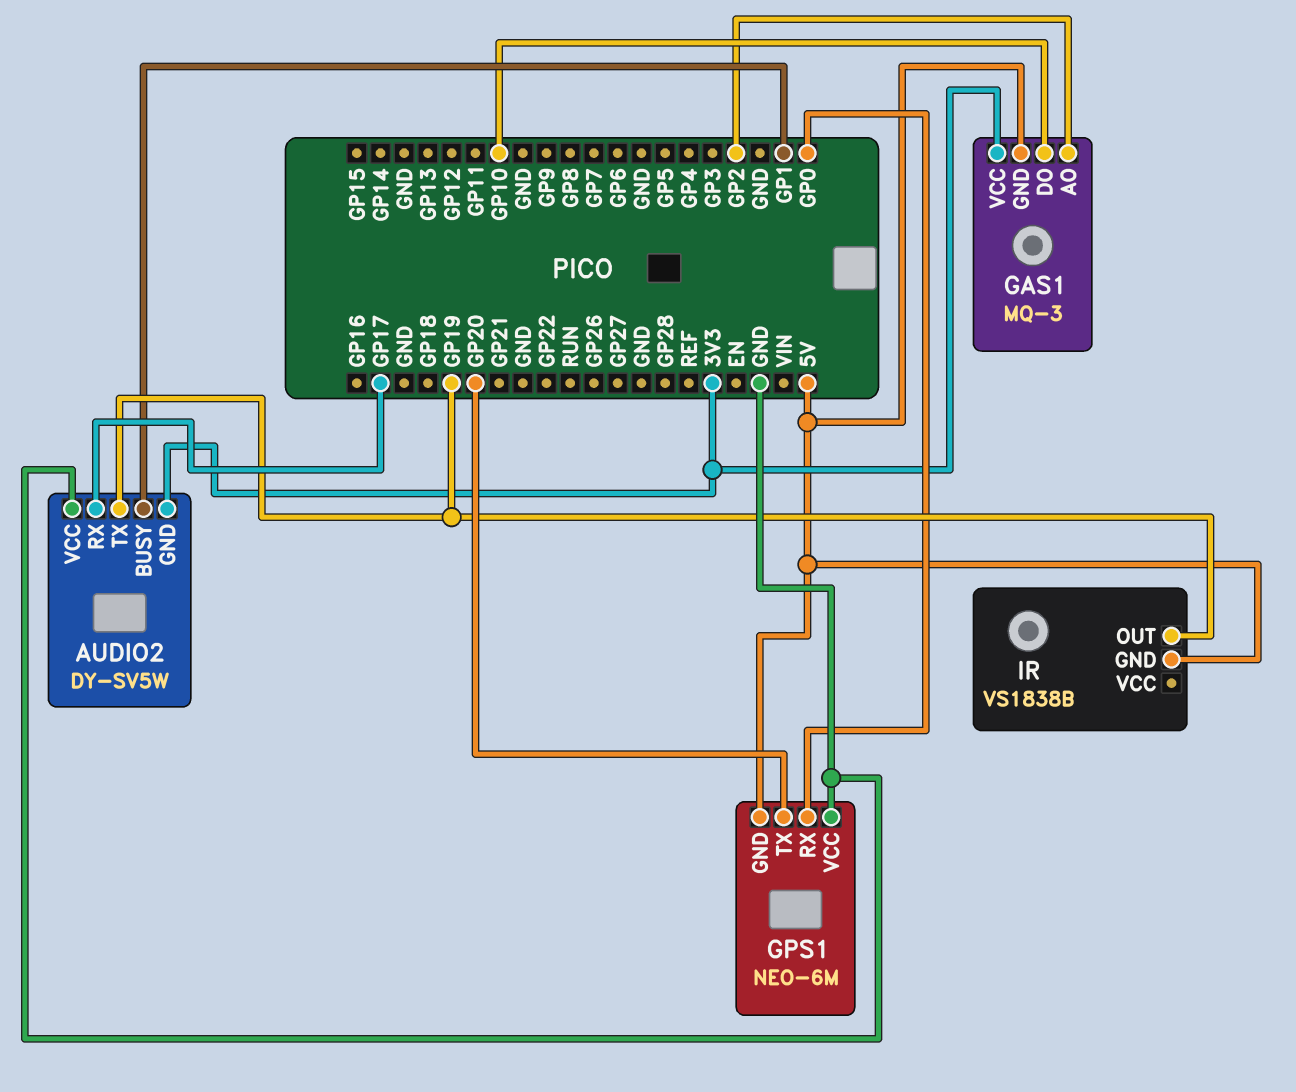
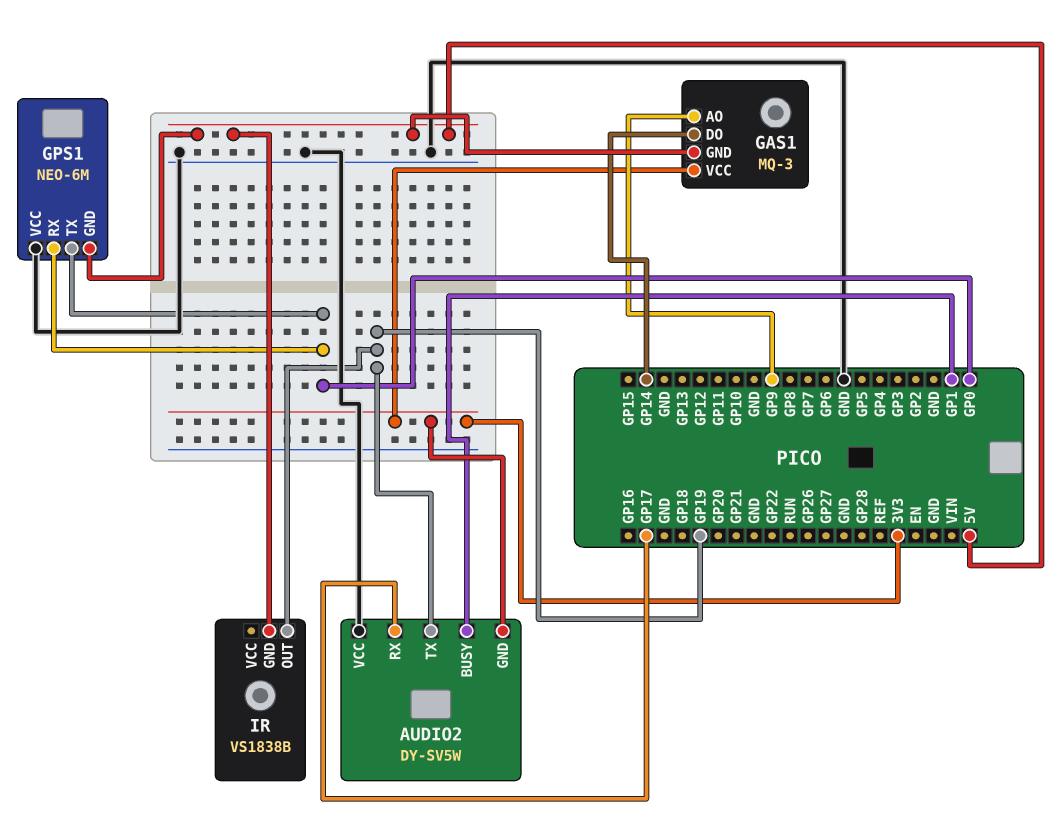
GAS1 pin AO: GP2 -> GP9
GAS1 pin DO: GP10 -> GP14
GPS1 pin TX: GP20 -> GP0

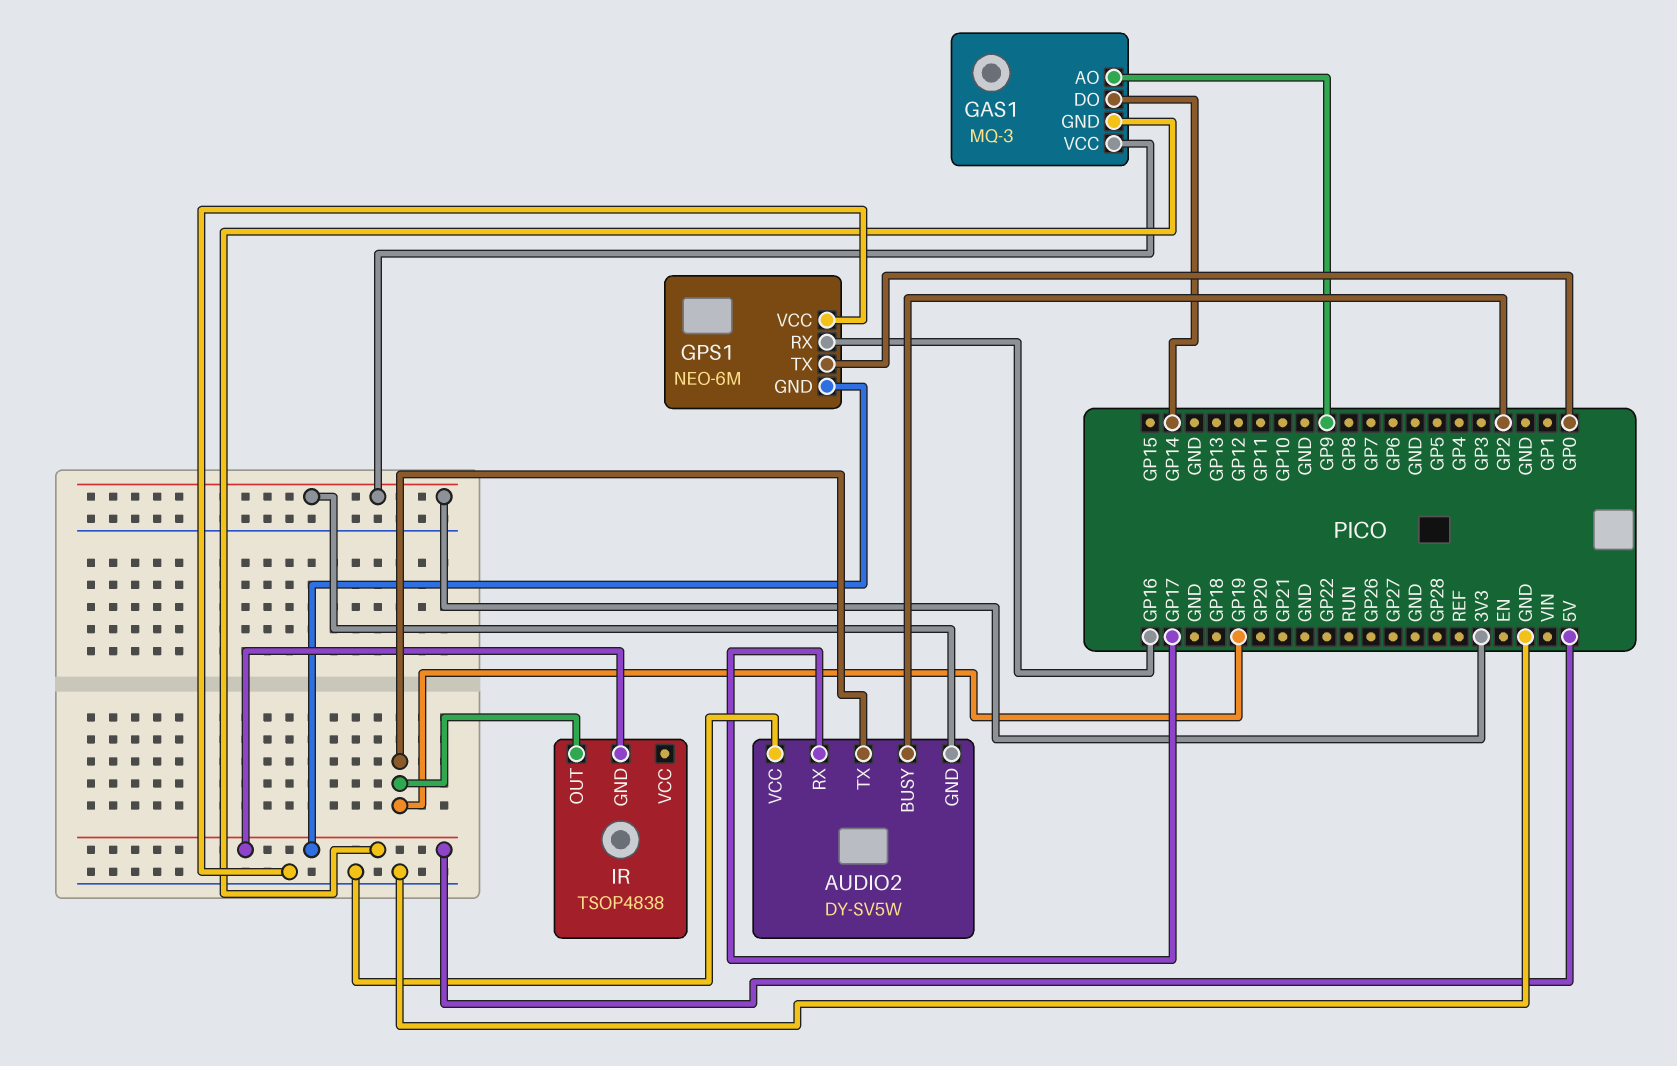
AUDIO2 pin BUSY: GP1 -> GP2
GPS1 pin RX: GP0 -> GP16
IR: VS1838B -> TSOP4838

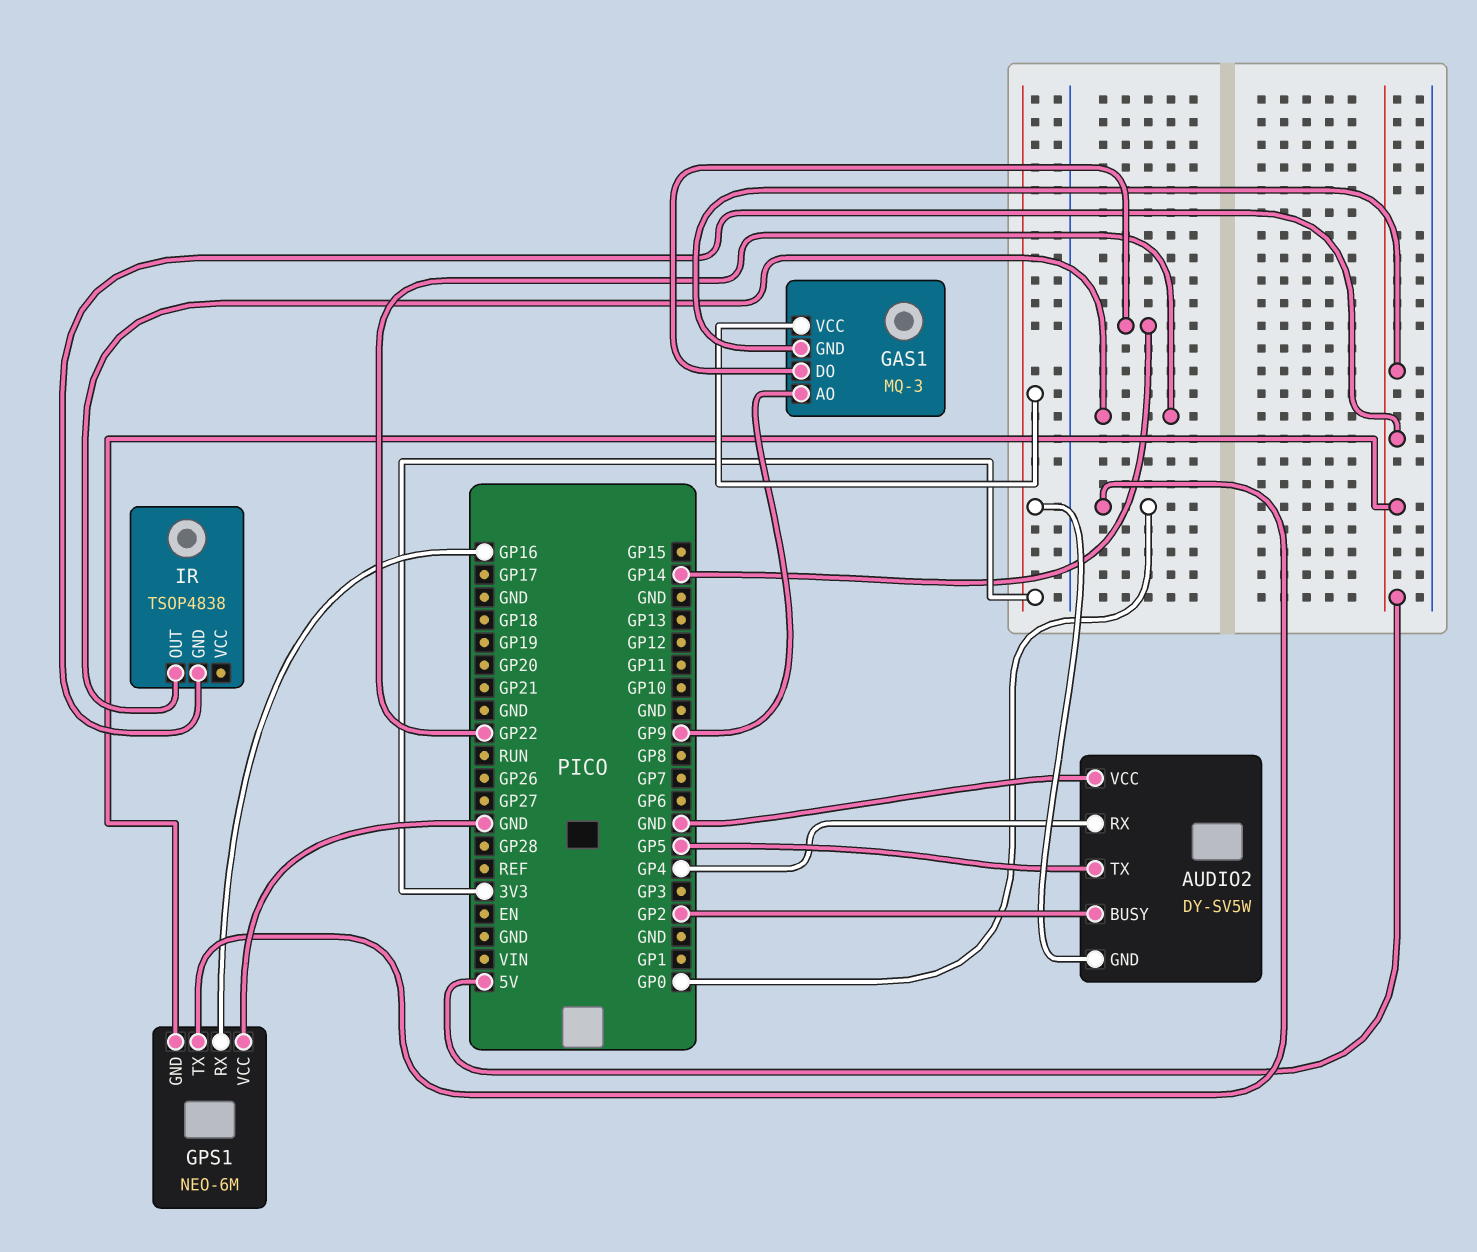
AUDIO2 pin RX: GP17 -> GP4
AUDIO2 pin TX: GP19 -> GP5
IR pin OUT: GP19 -> GP22

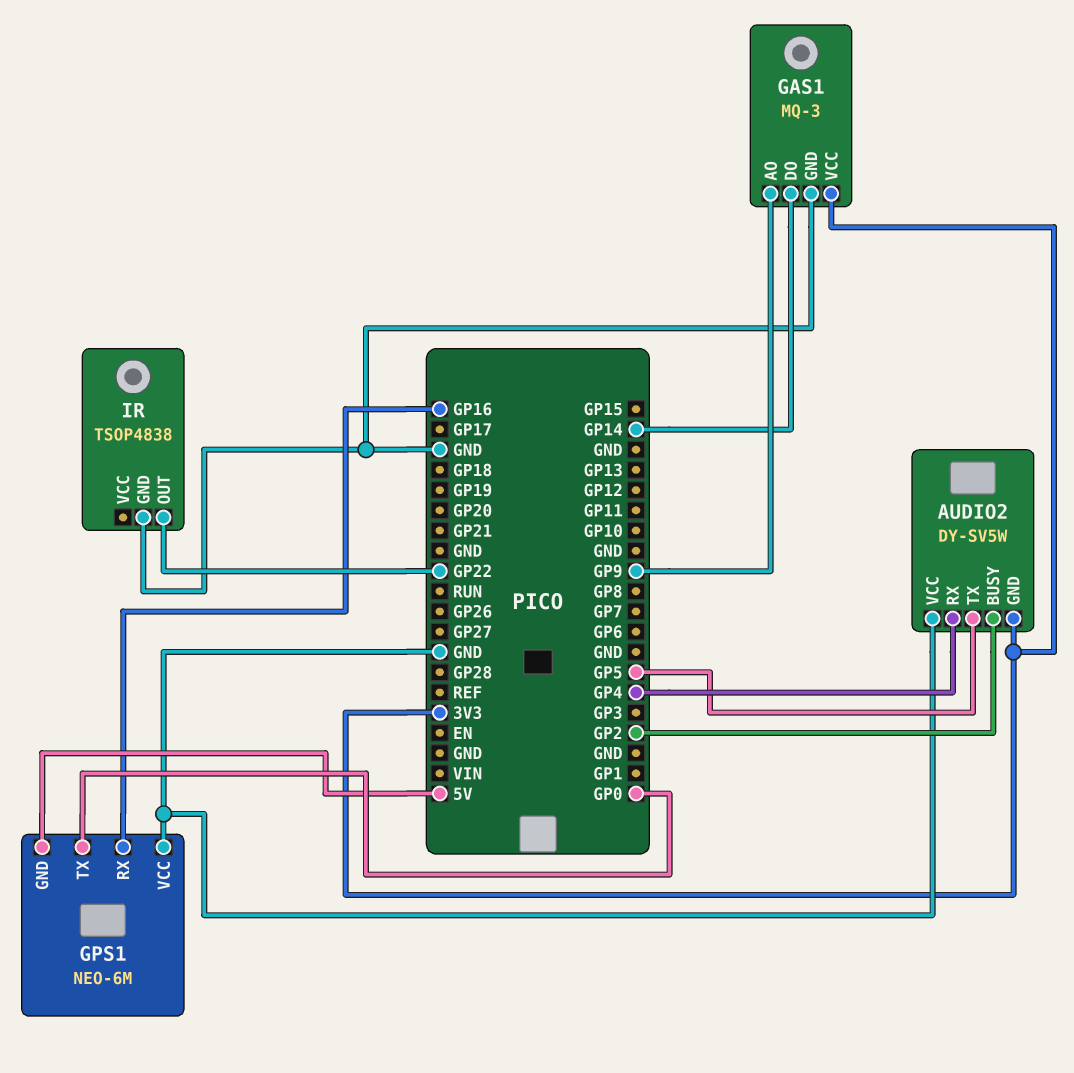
GAS1 pin GND: 5V -> GND
IR pin GND: 5V -> GND

